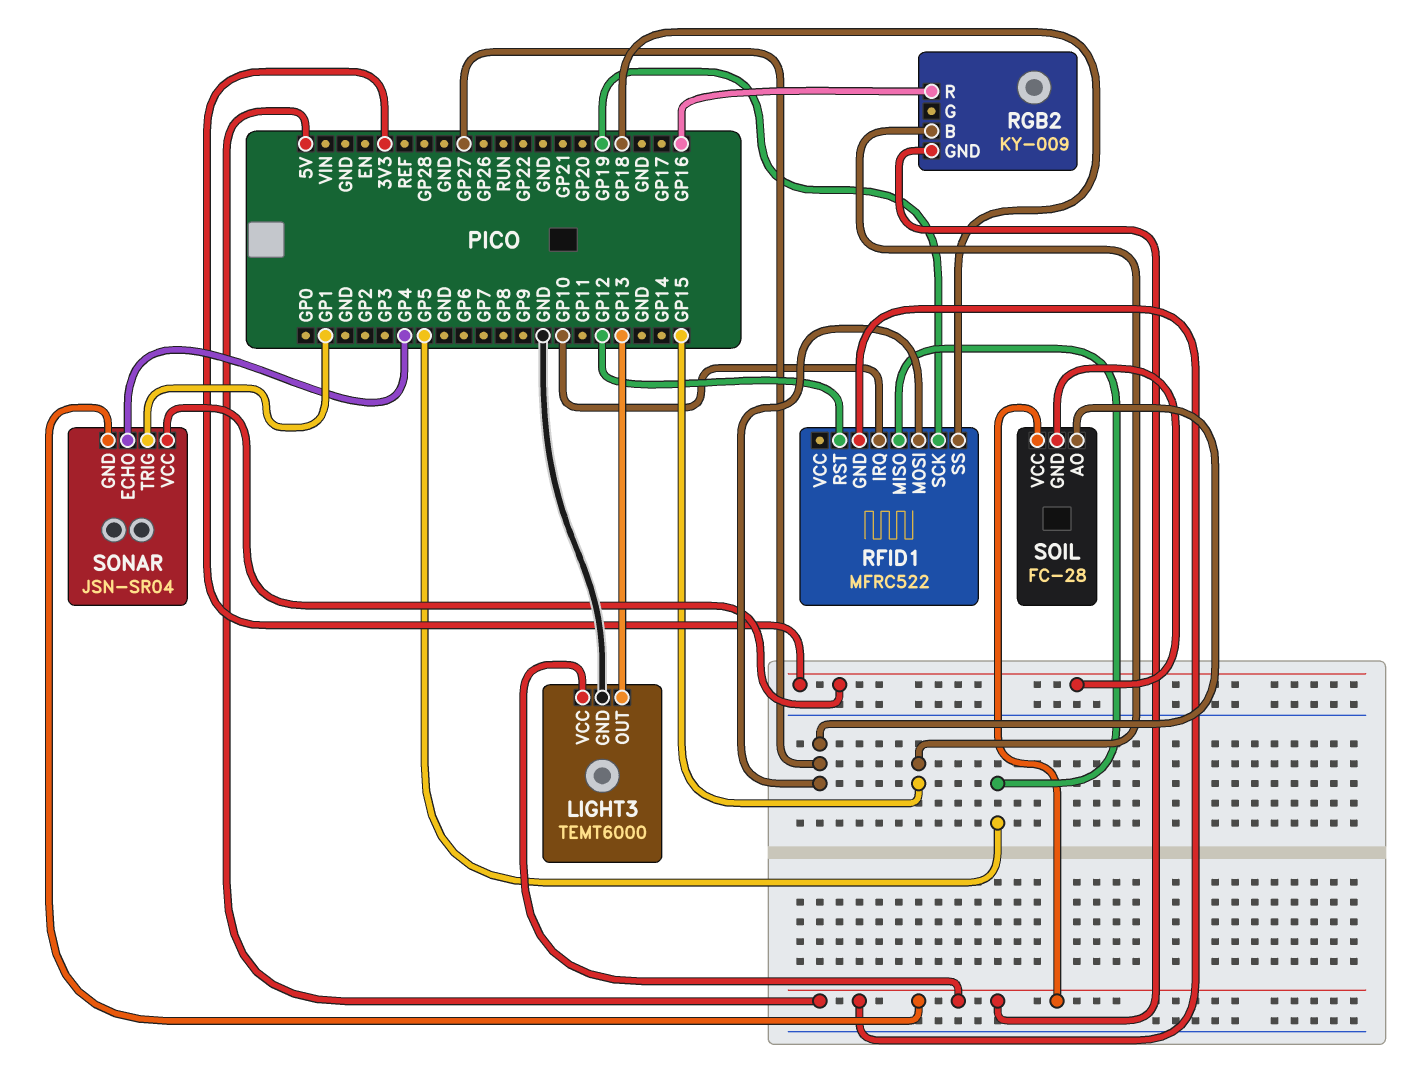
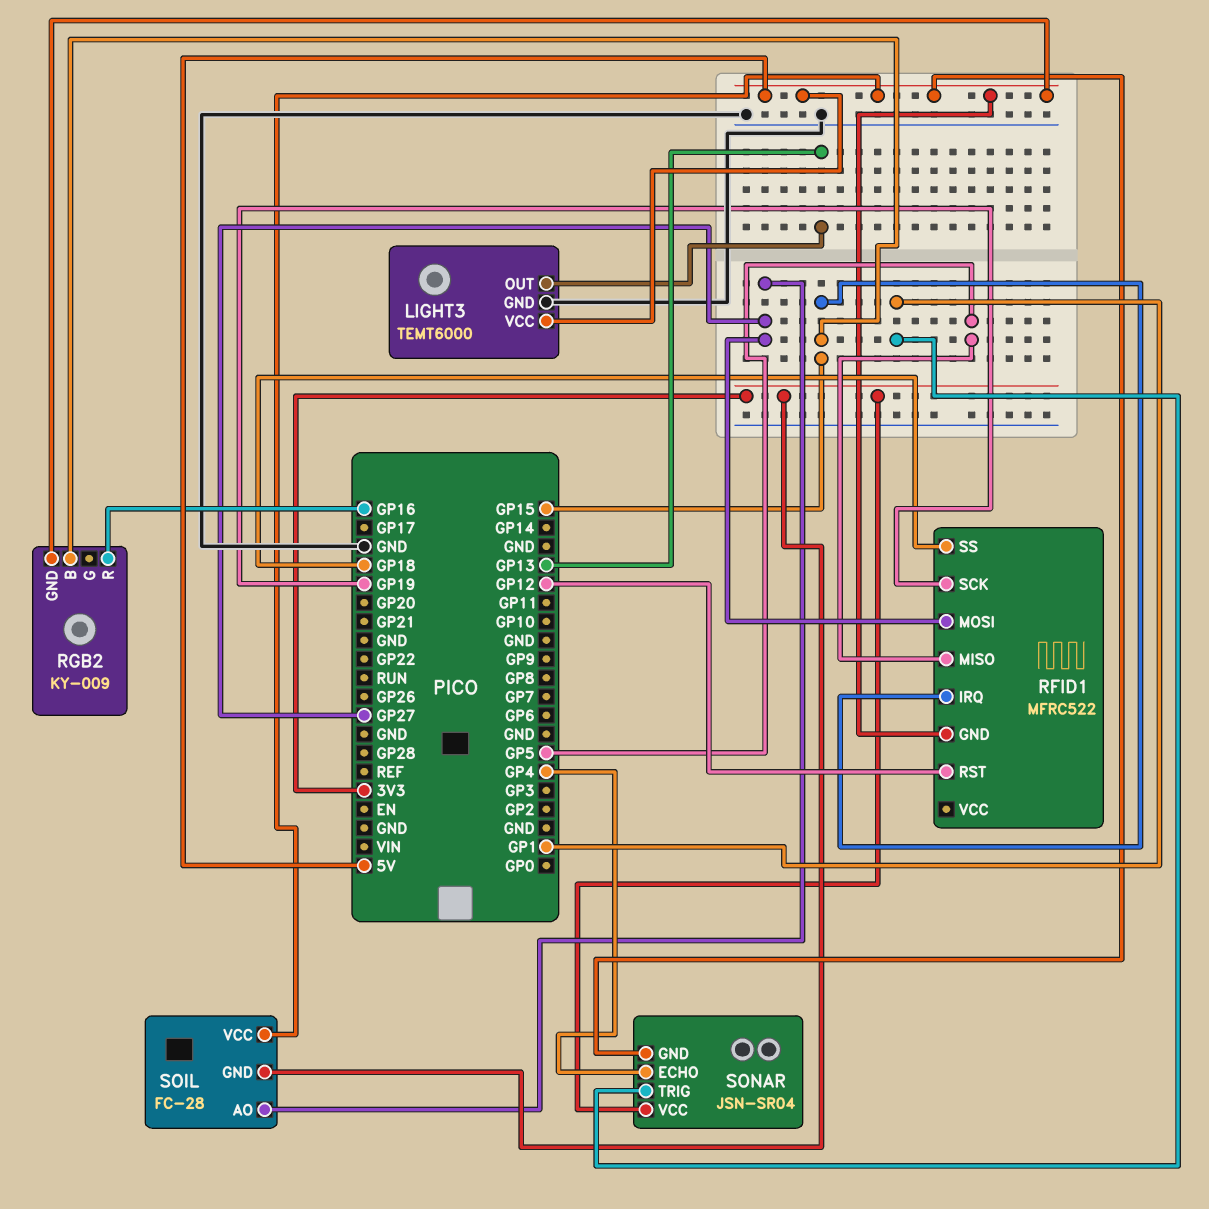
RFID1 pin IRQ: GP10 -> GP15

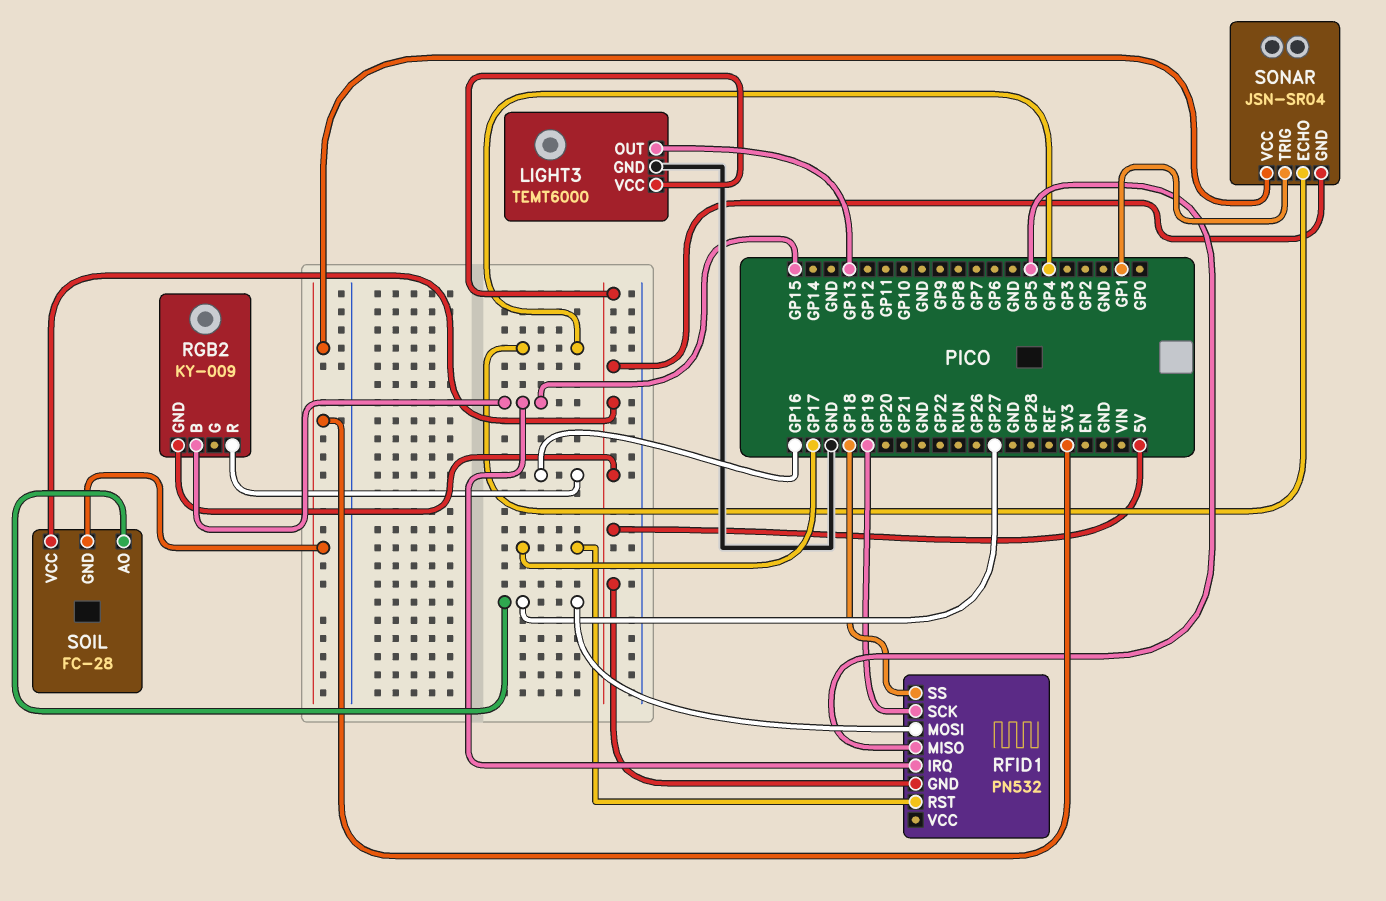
RFID1: MFRC522 -> PN532
RFID1 pin RST: GP12 -> GP17

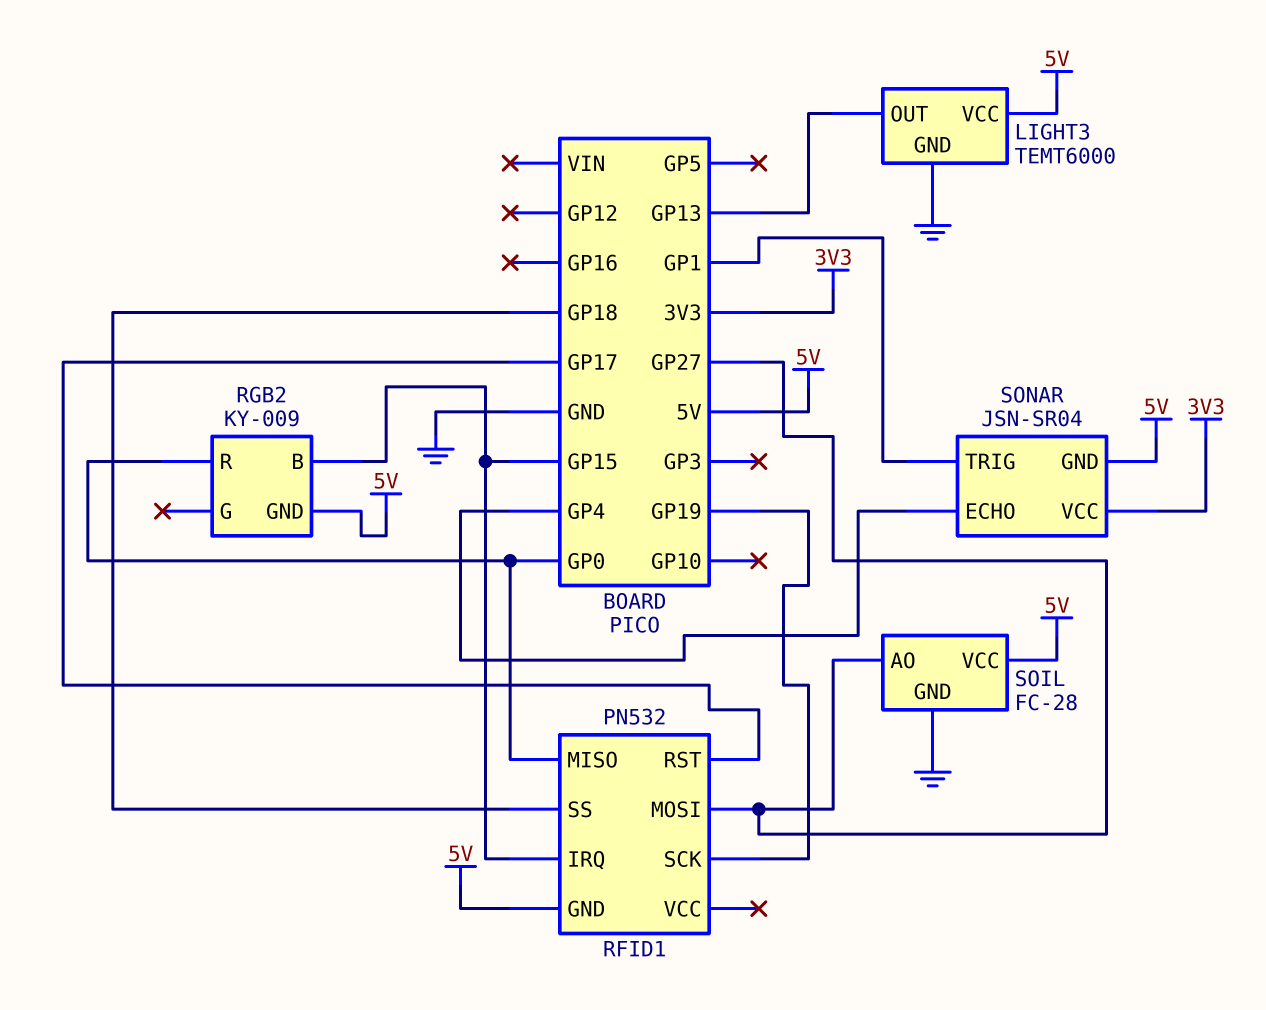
RFID1 pin MISO: GP5 -> GP0
RGB2 pin R: GP16 -> GP0
SOIL pin GND: 3V3 -> GND

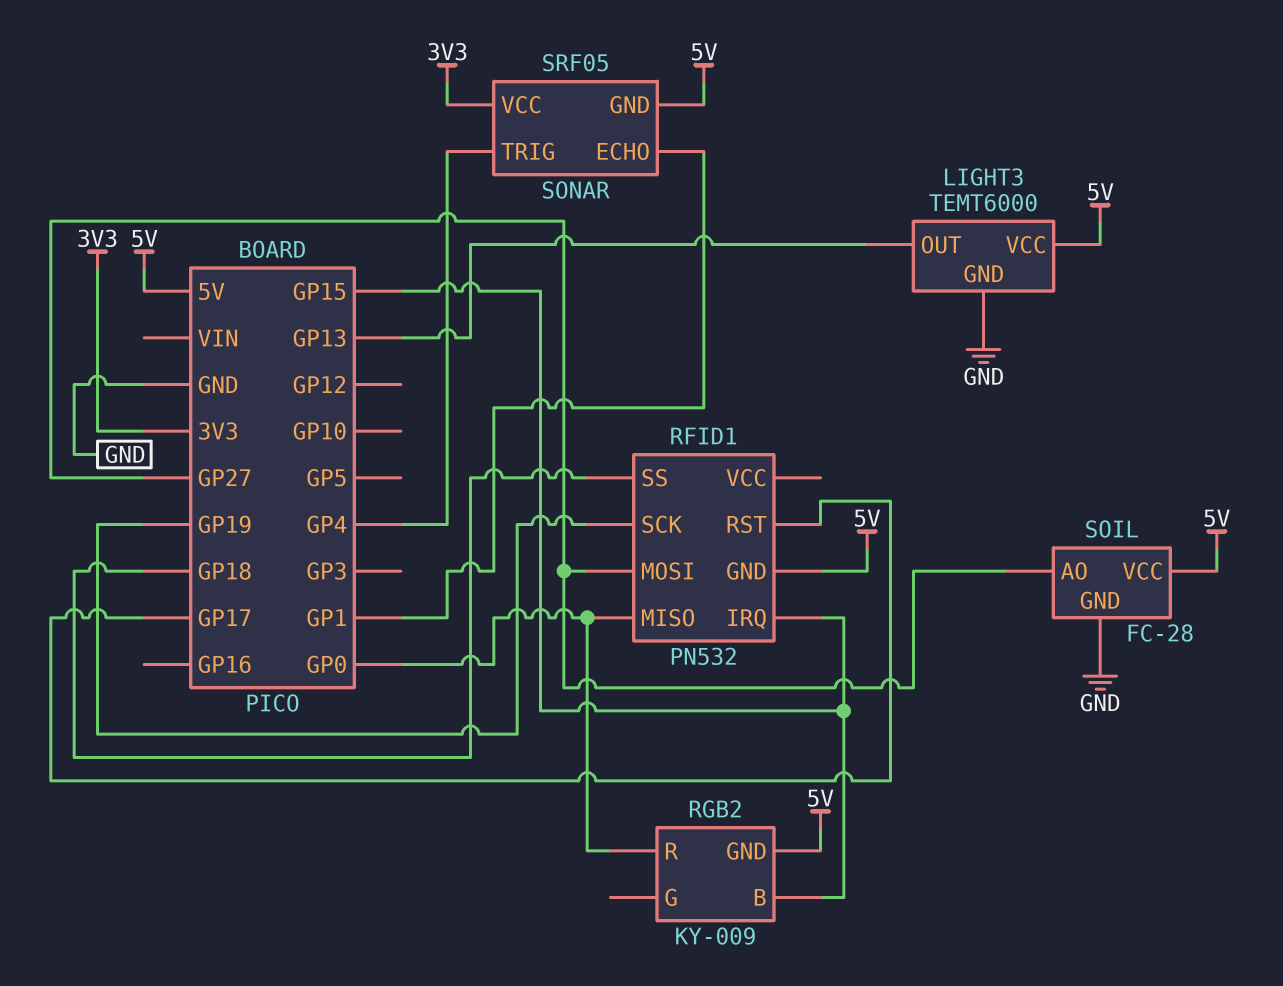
SONAR: JSN-SR04 -> SRF05
SONAR pin ECHO: GP4 -> GP1
SONAR pin TRIG: GP1 -> GP4

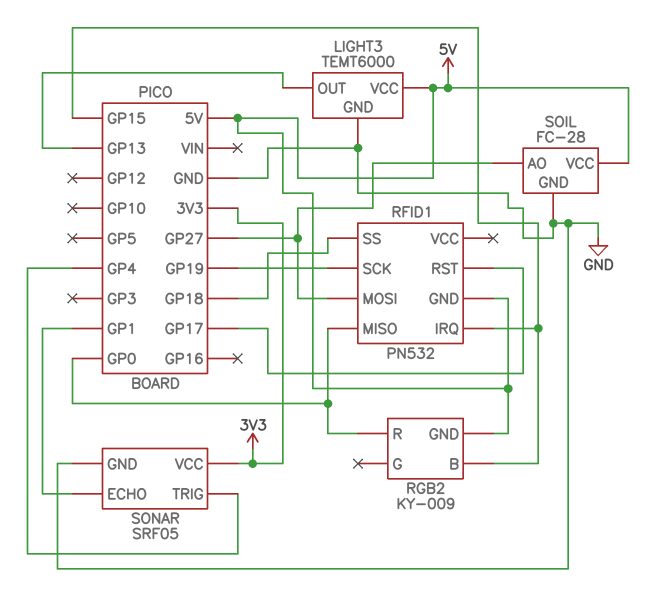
SONAR pin GND: 5V -> GND

